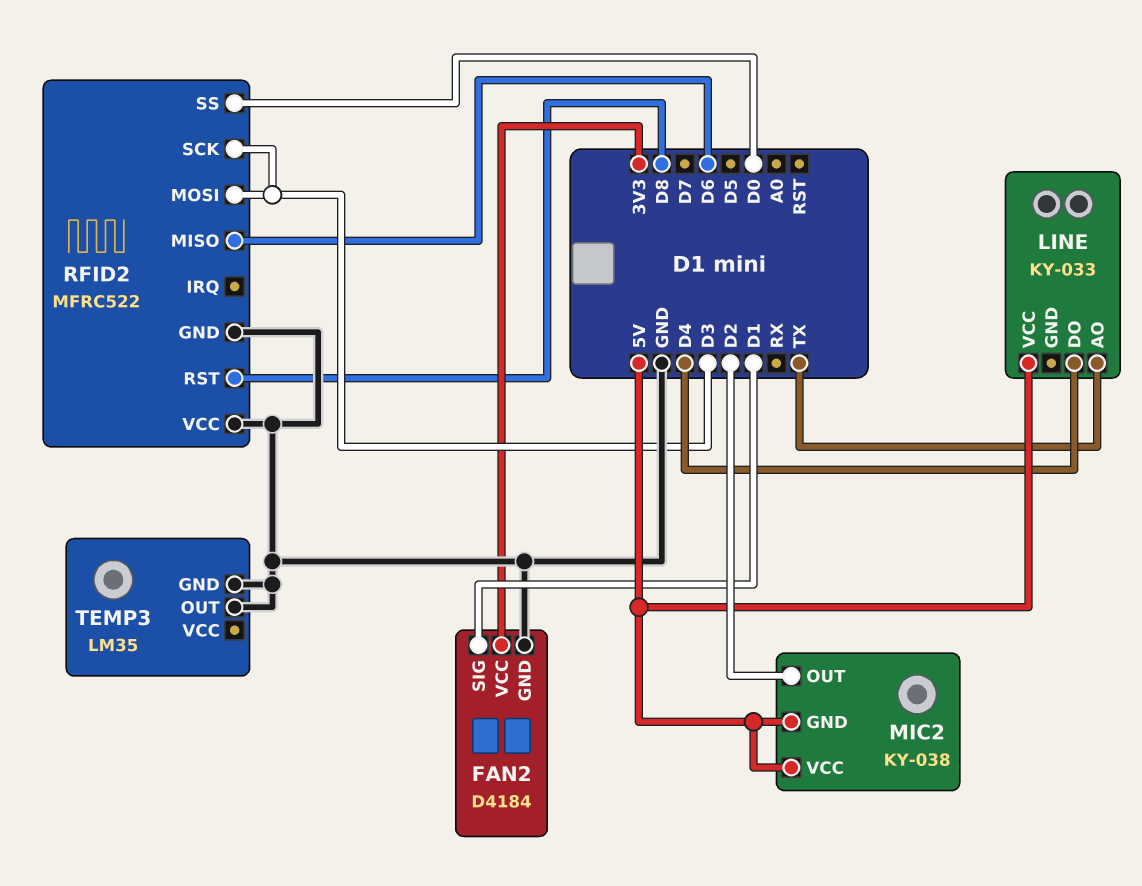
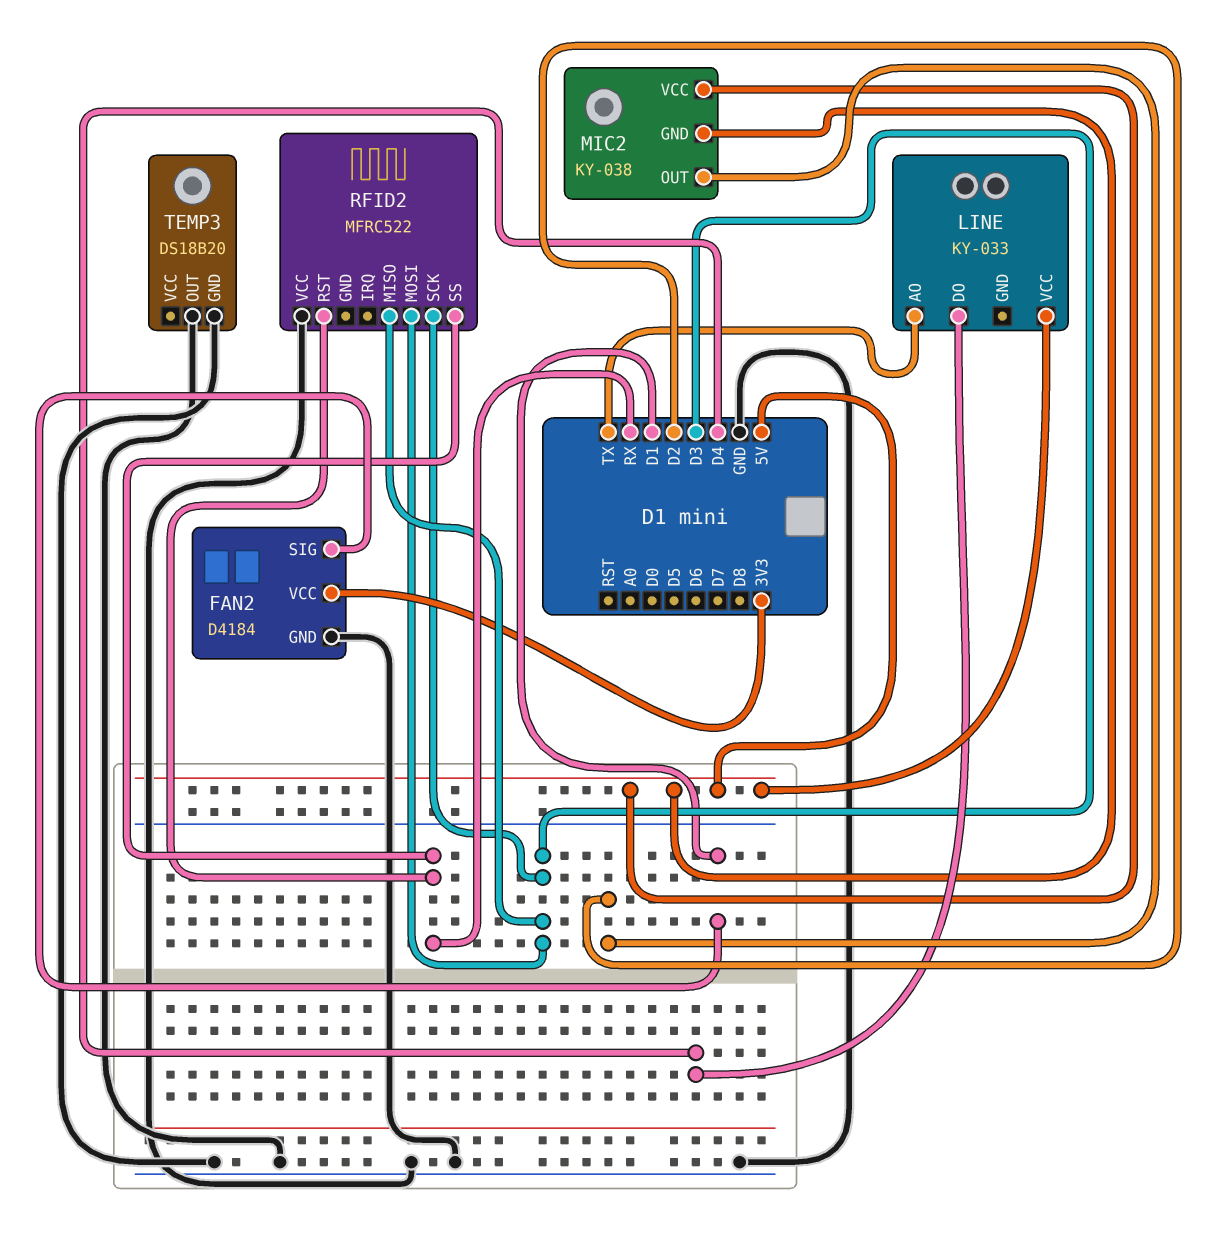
RFID2 pin GND: GND -> none
RFID2 pin MISO: D6 -> D3
RFID2 pin RST: D8 -> RX
RFID2 pin SS: D0 -> RX
TEMP3: LM35 -> DS18B20

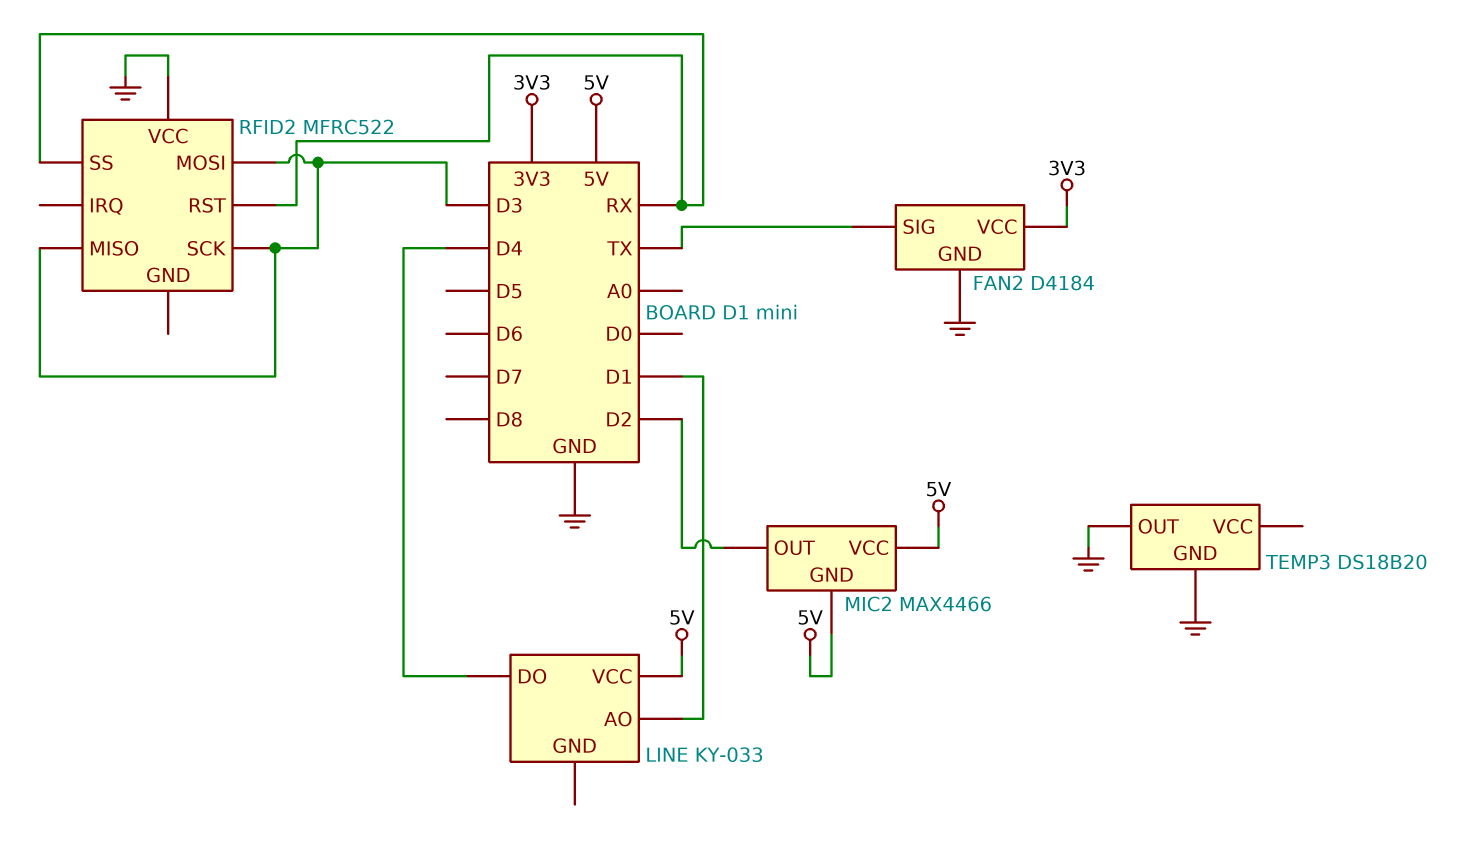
FAN2 pin SIG: D1 -> TX
LINE pin AO: TX -> D1
MIC2: KY-038 -> MAX4466

